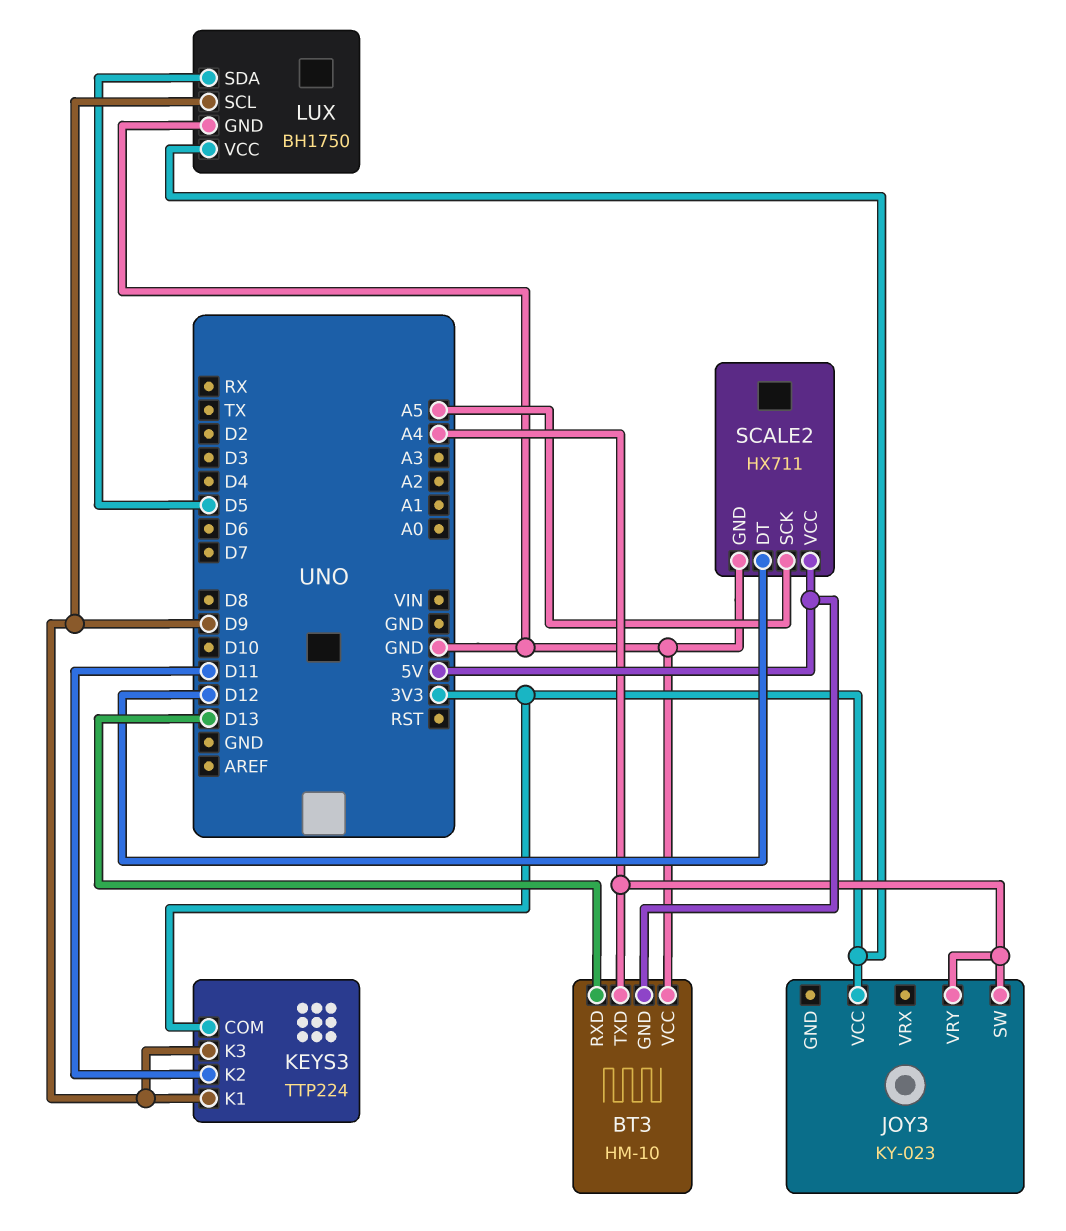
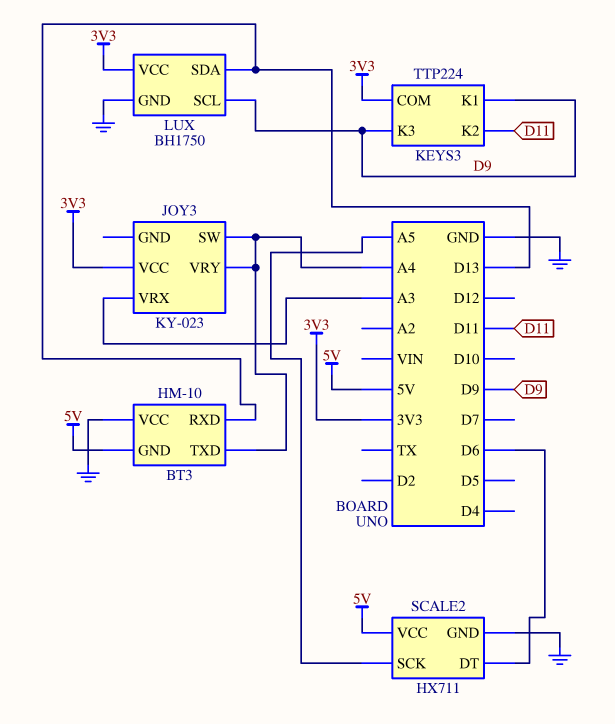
JOY3 pin VRX: none -> A3
LUX pin SDA: D5 -> D13
SCALE2 pin DT: D12 -> D6

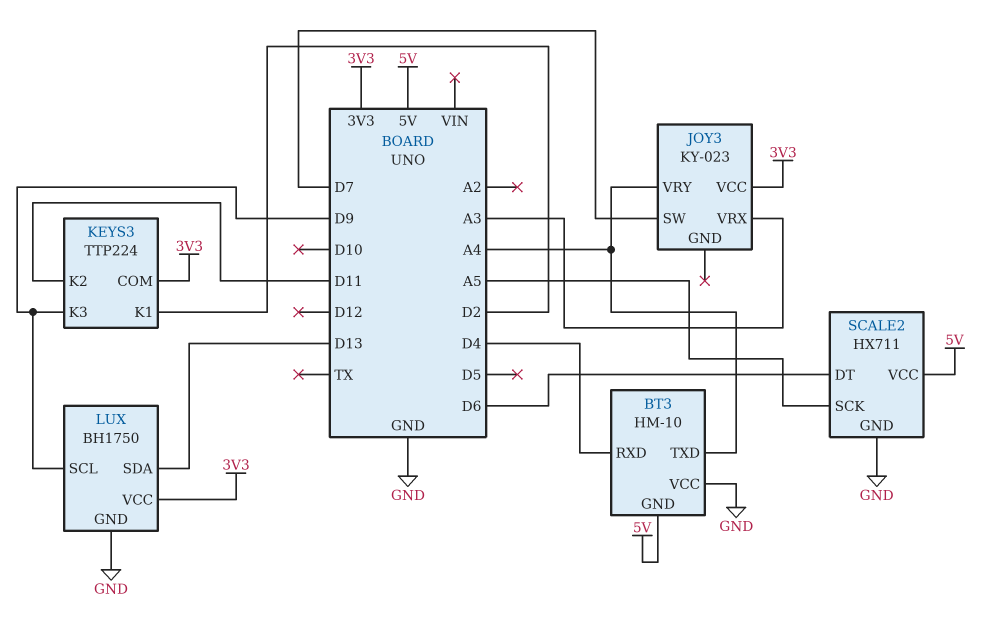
BT3 pin RXD: D13 -> D4
JOY3 pin SW: A4 -> D7
KEYS3 pin K1: D9 -> D2

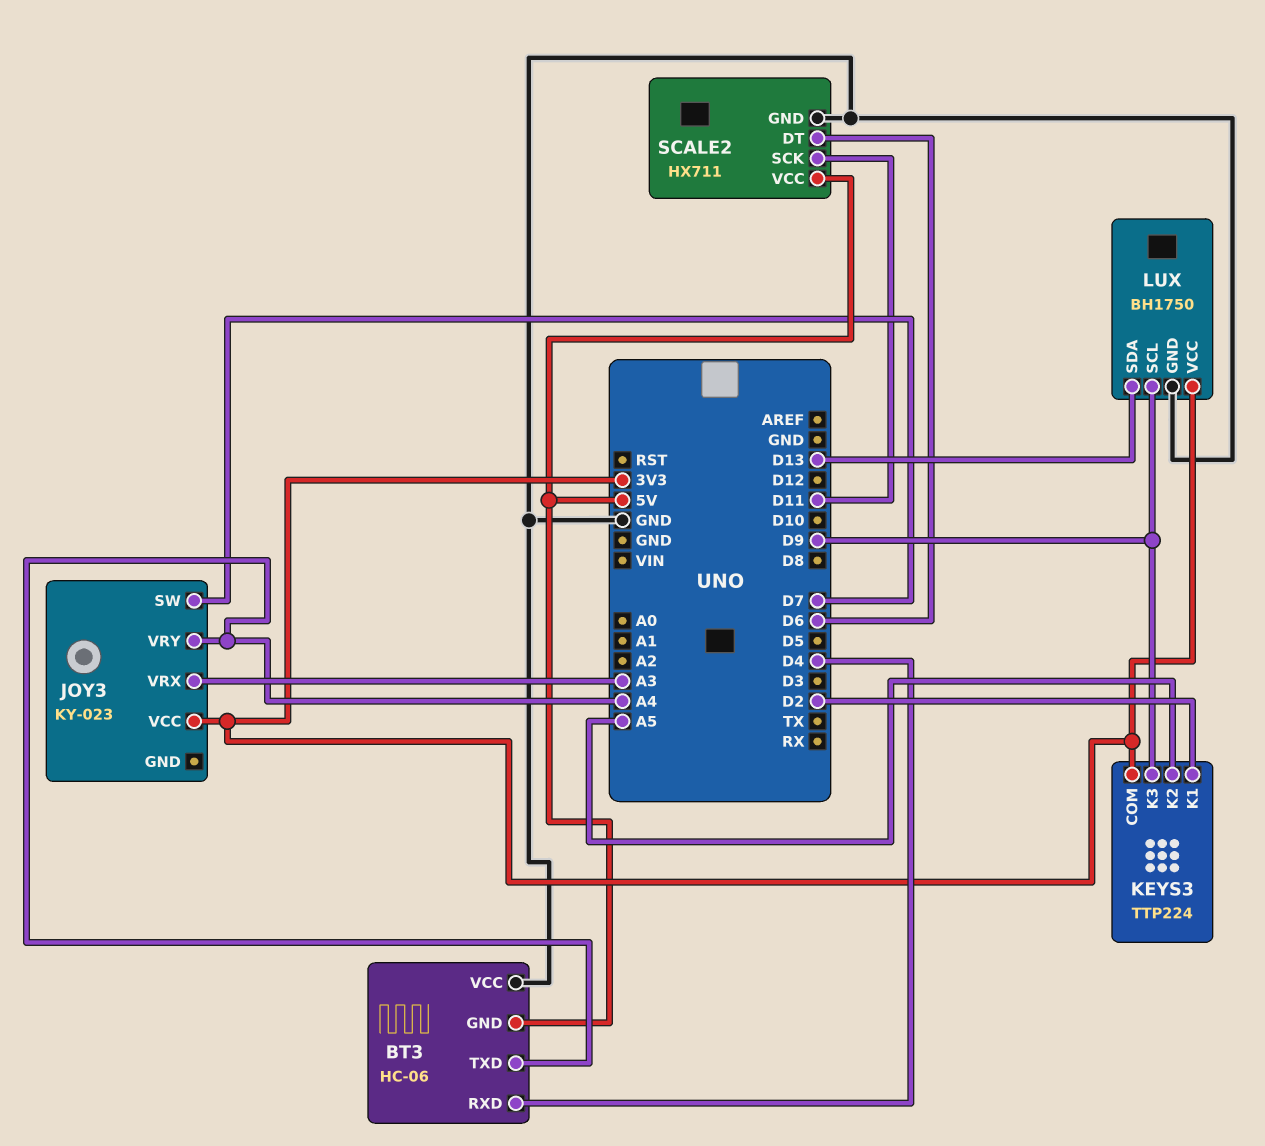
BT3: HM-10 -> HC-06
KEYS3 pin K2: D11 -> A5
SCALE2 pin SCK: A5 -> D11

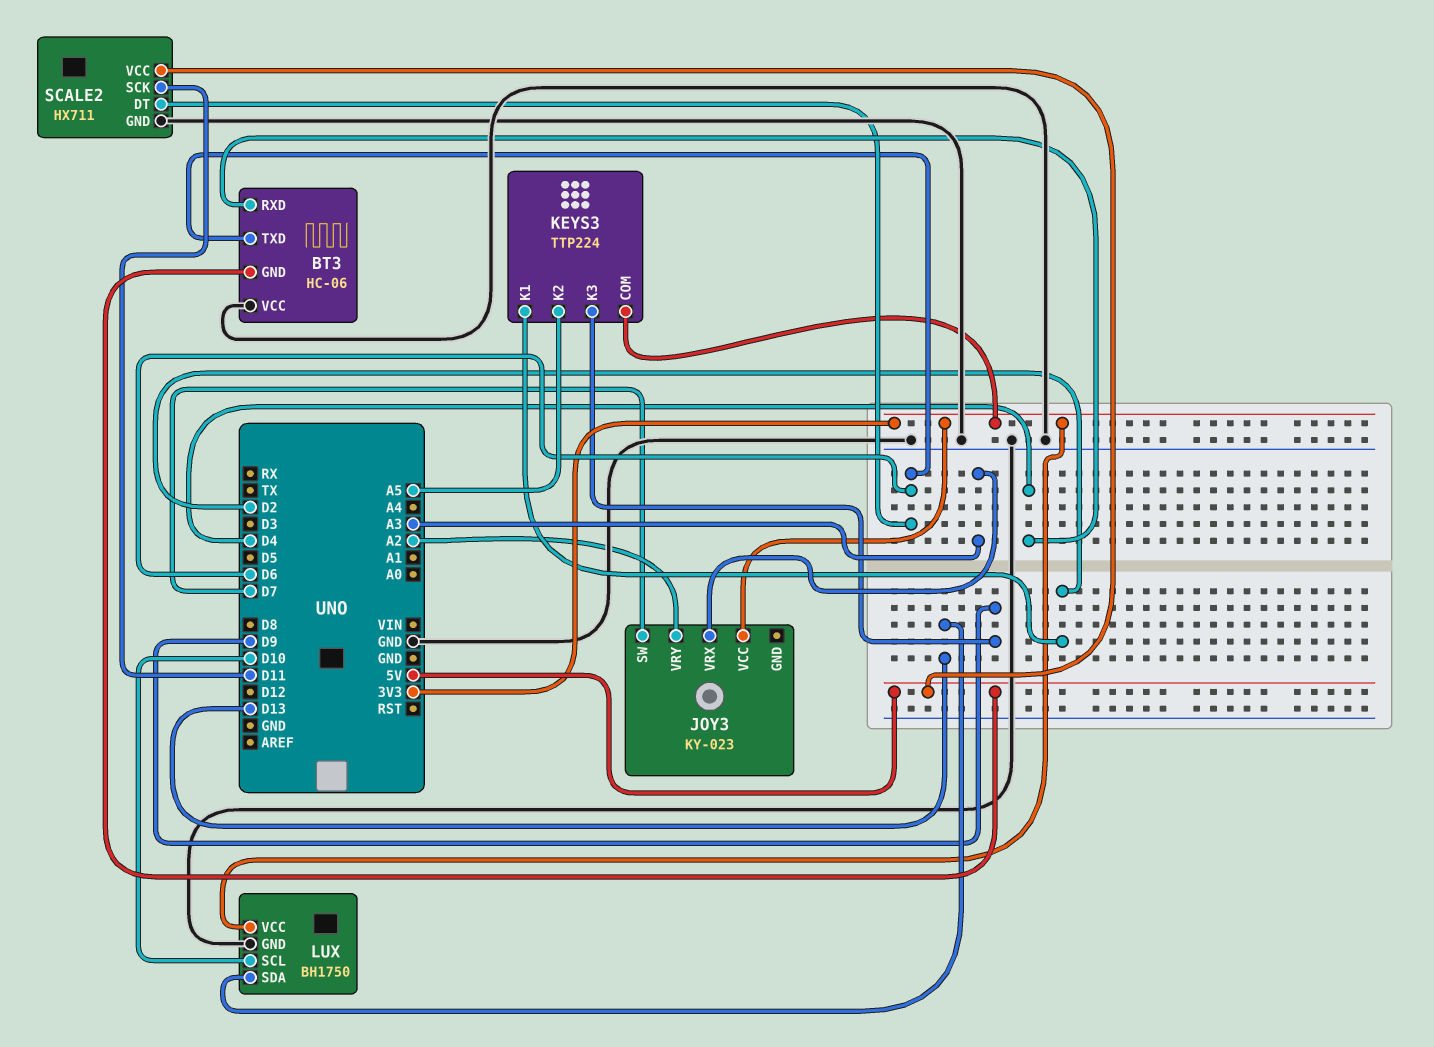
BT3 pin TXD: A4 -> D6
JOY3 pin VRY: A4 -> A2
LUX pin SCL: D9 -> D10

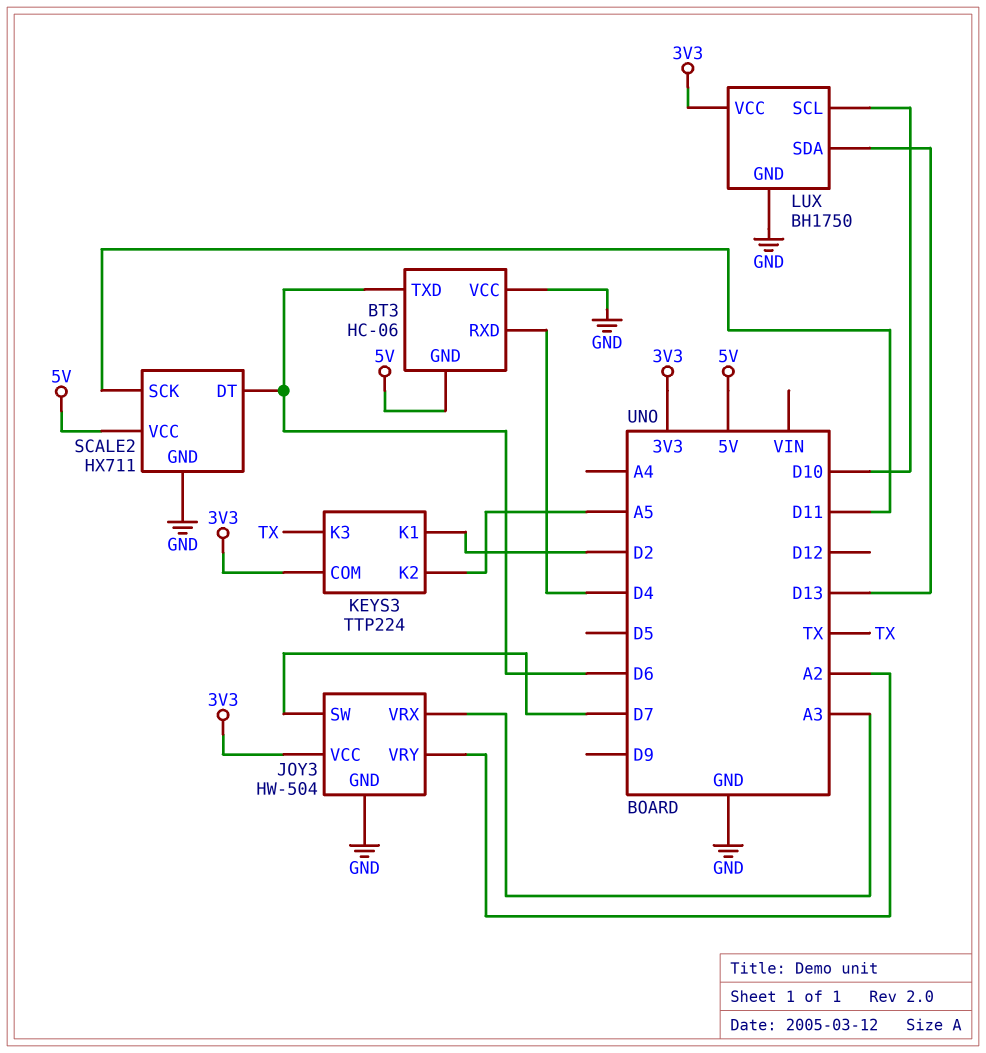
JOY3: KY-023 -> HW-504
JOY3 pin GND: none -> GND
KEYS3 pin K3: D9 -> TX

